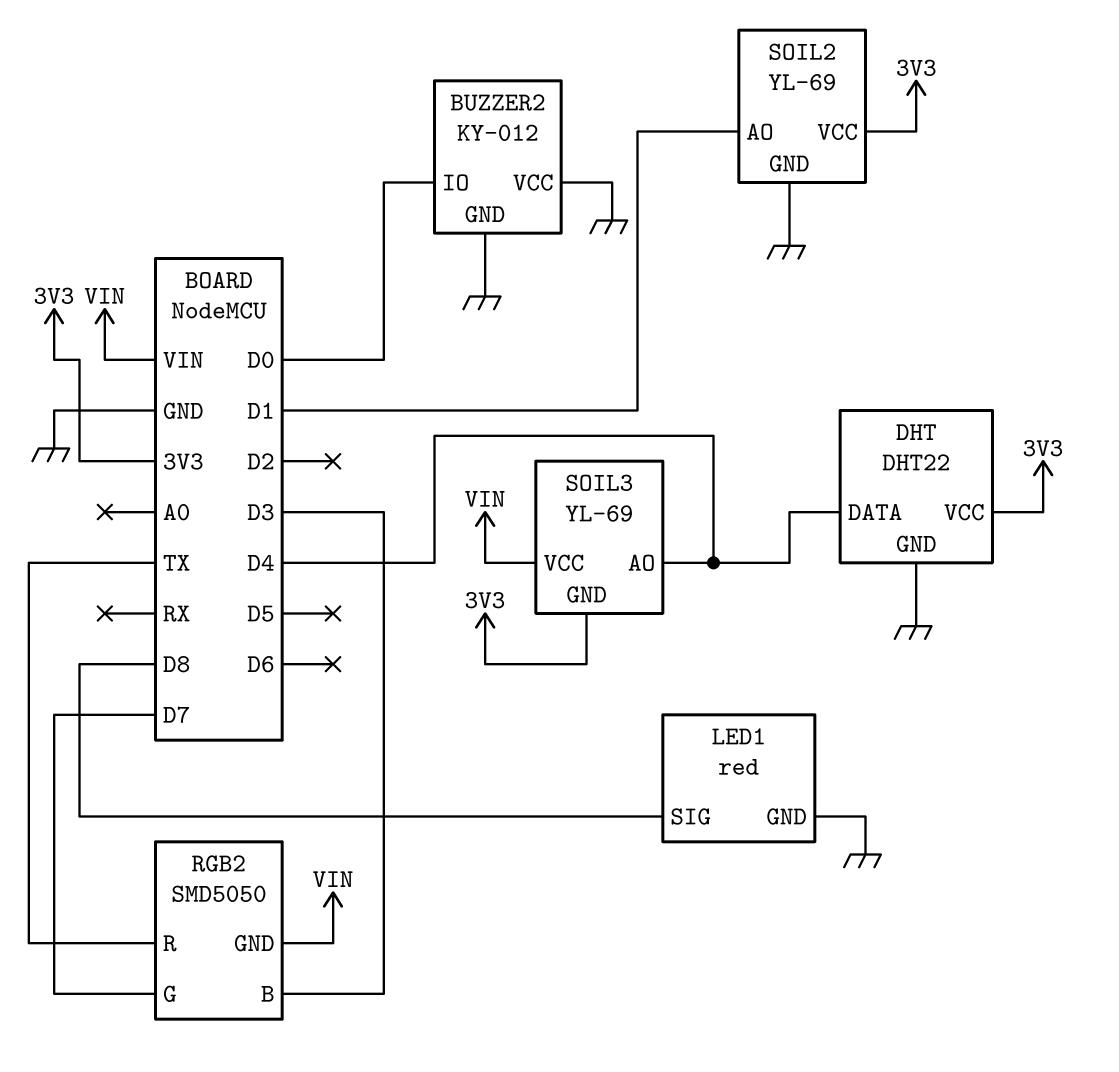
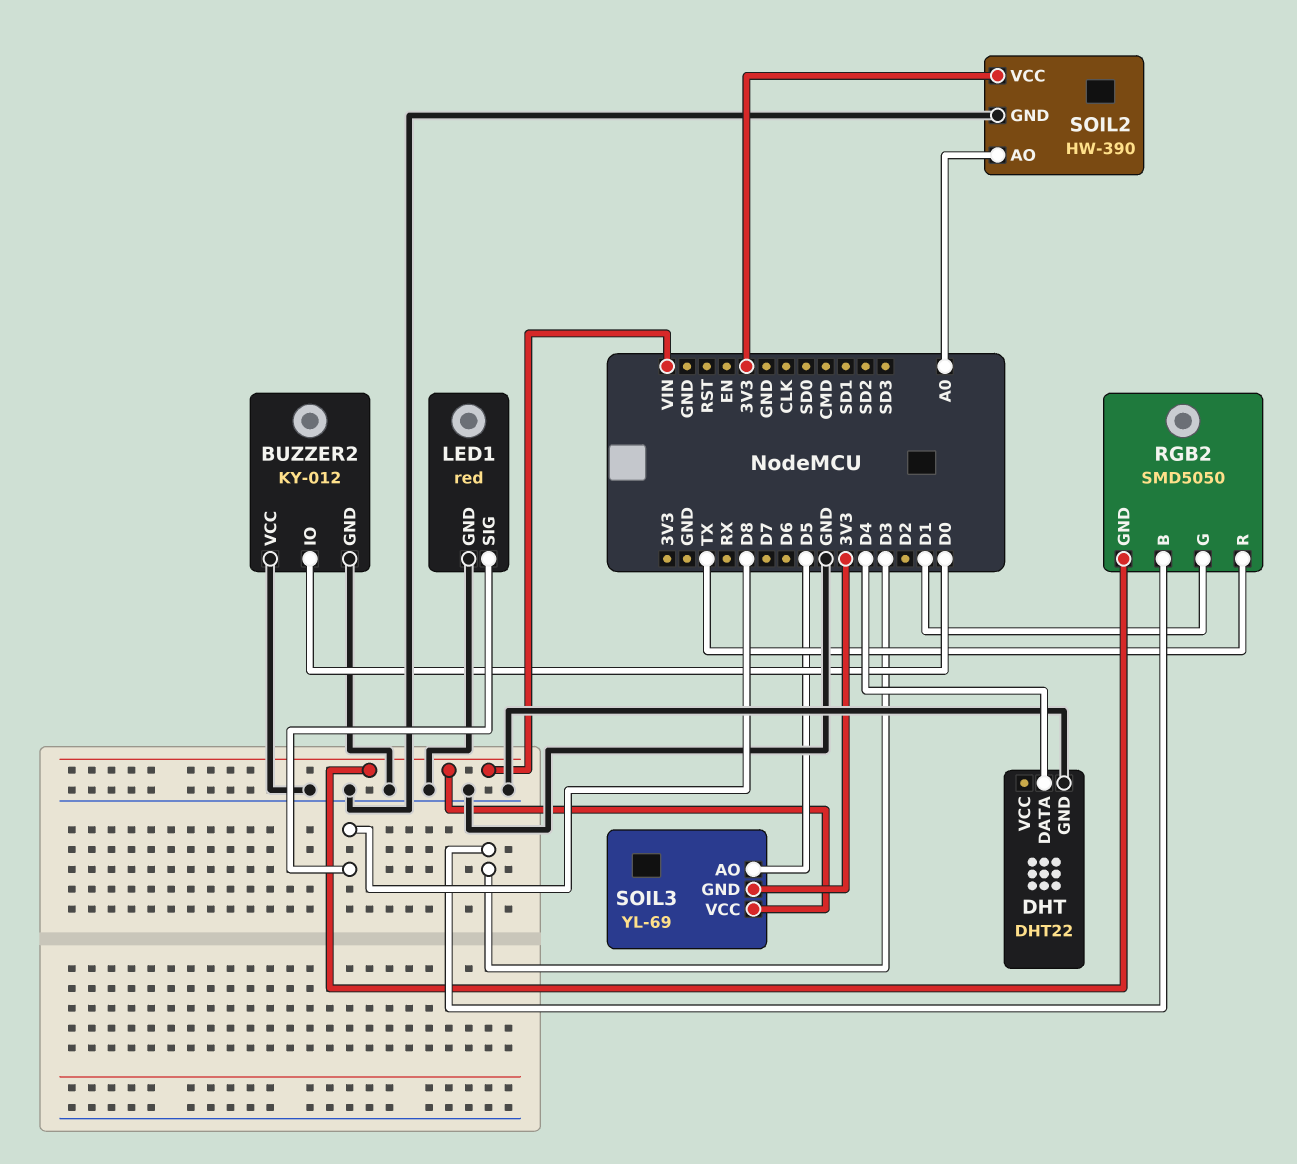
DHT pin VCC: 3V3 -> none
RGB2 pin G: D7 -> D1
SOIL2: YL-69 -> HW-390
SOIL2 pin AO: D1 -> A0
SOIL3 pin AO: D4 -> D5

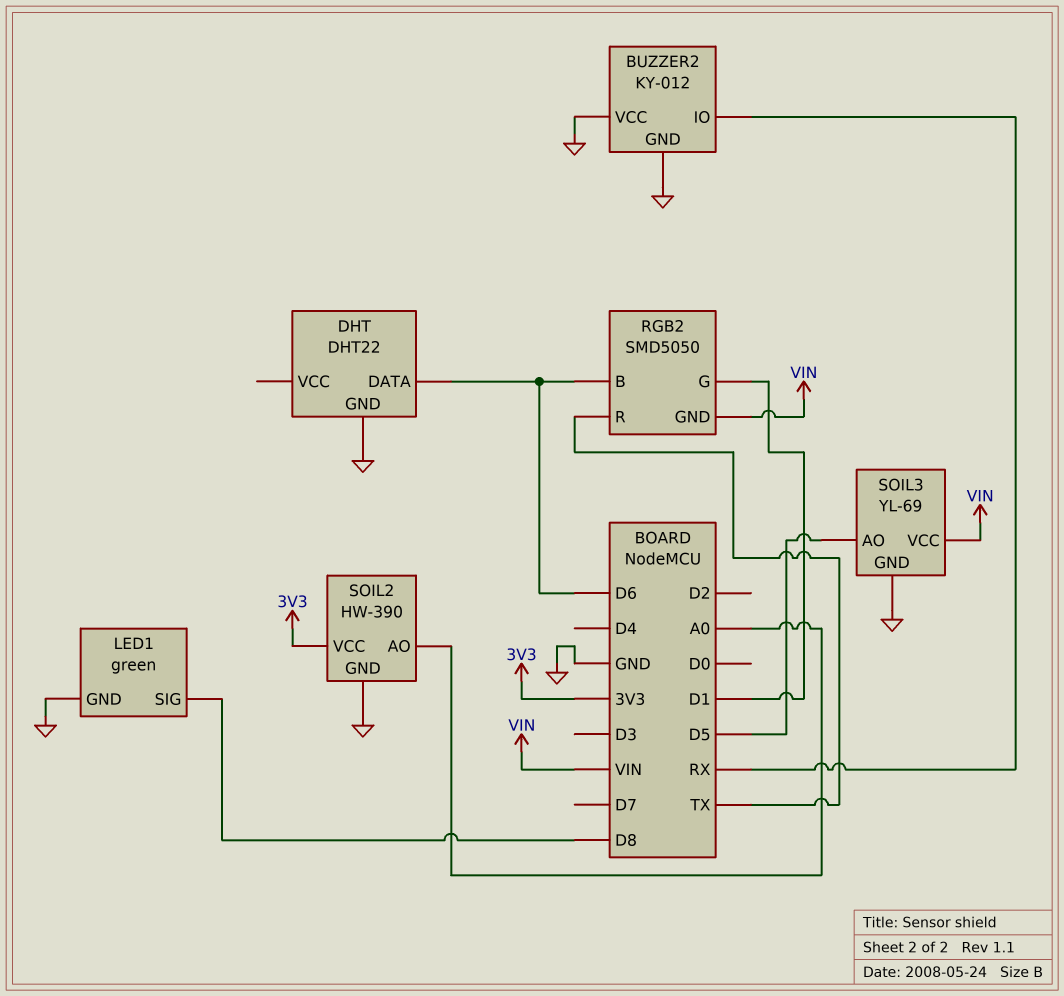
BUZZER2 pin IO: D0 -> RX
DHT pin DATA: D4 -> D6
LED1: red -> green
RGB2 pin B: D3 -> D6
SOIL3 pin GND: 3V3 -> GND

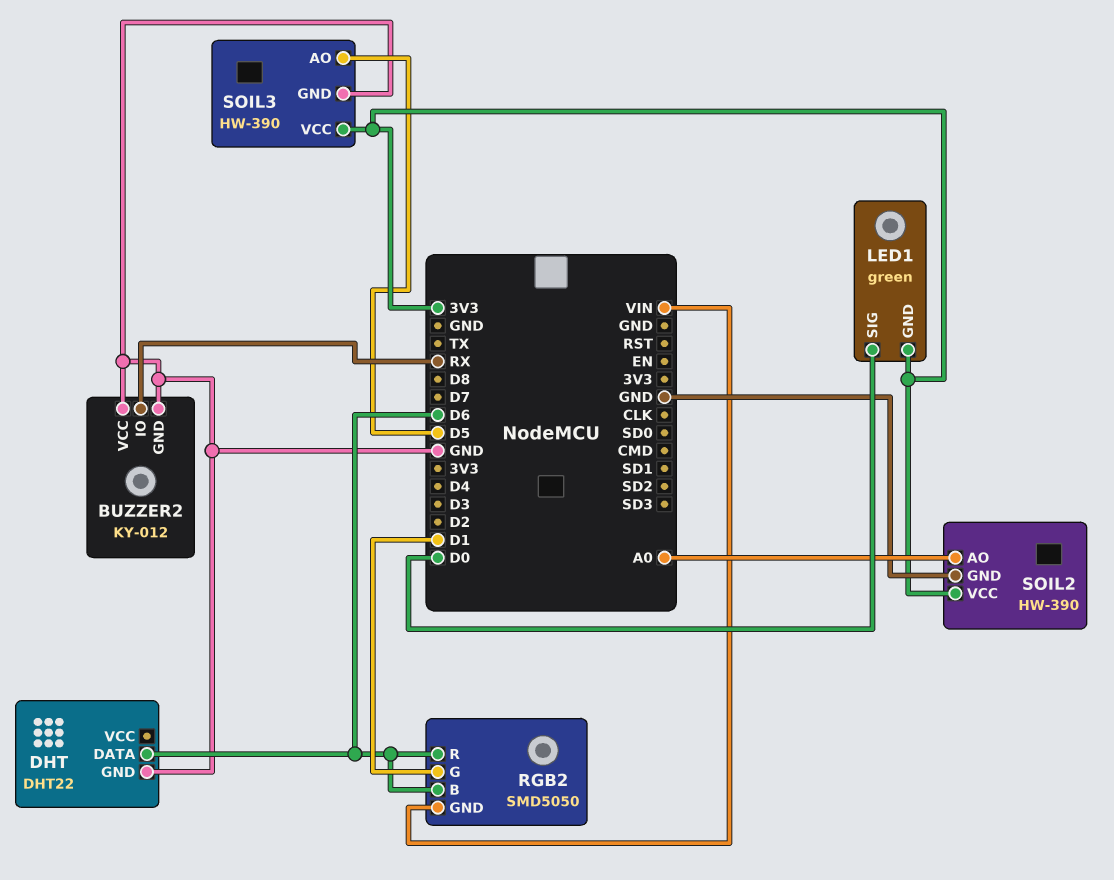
LED1 pin GND: GND -> 3V3
LED1 pin SIG: D8 -> D0
RGB2 pin R: TX -> D6
SOIL3: YL-69 -> HW-390
SOIL3 pin VCC: VIN -> 3V3

